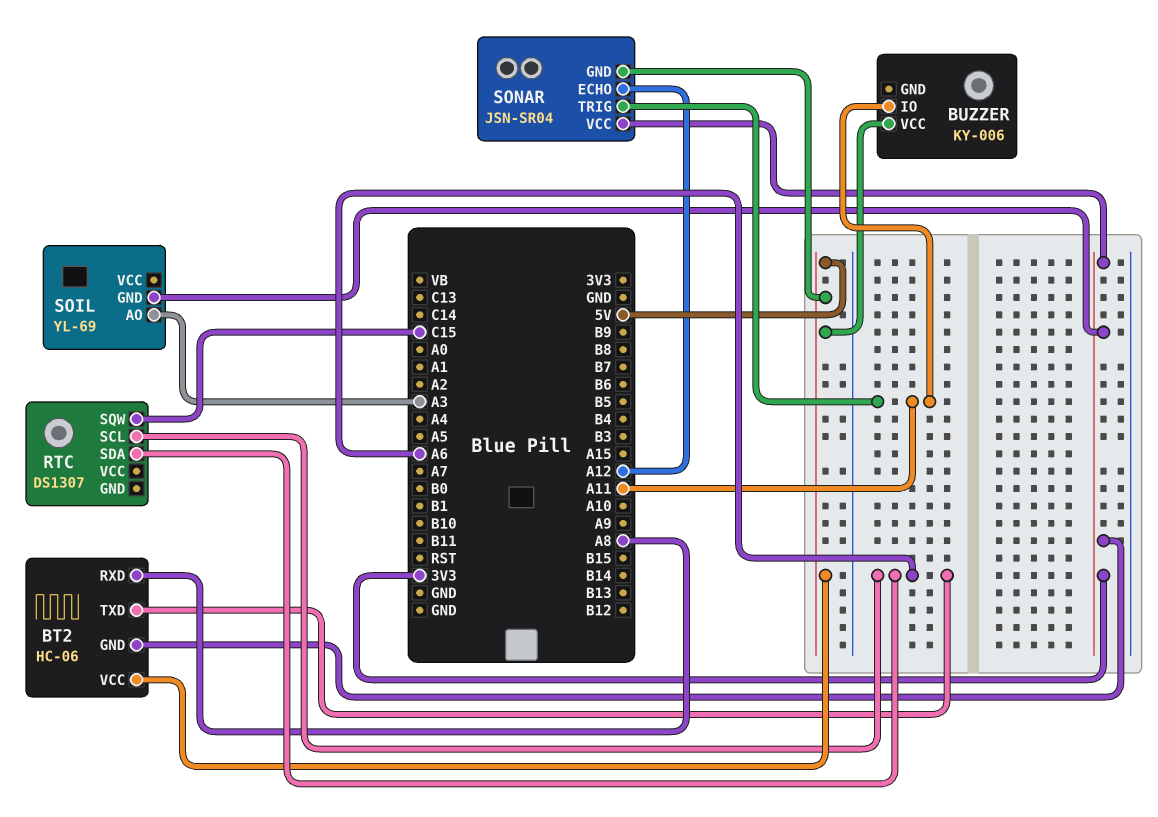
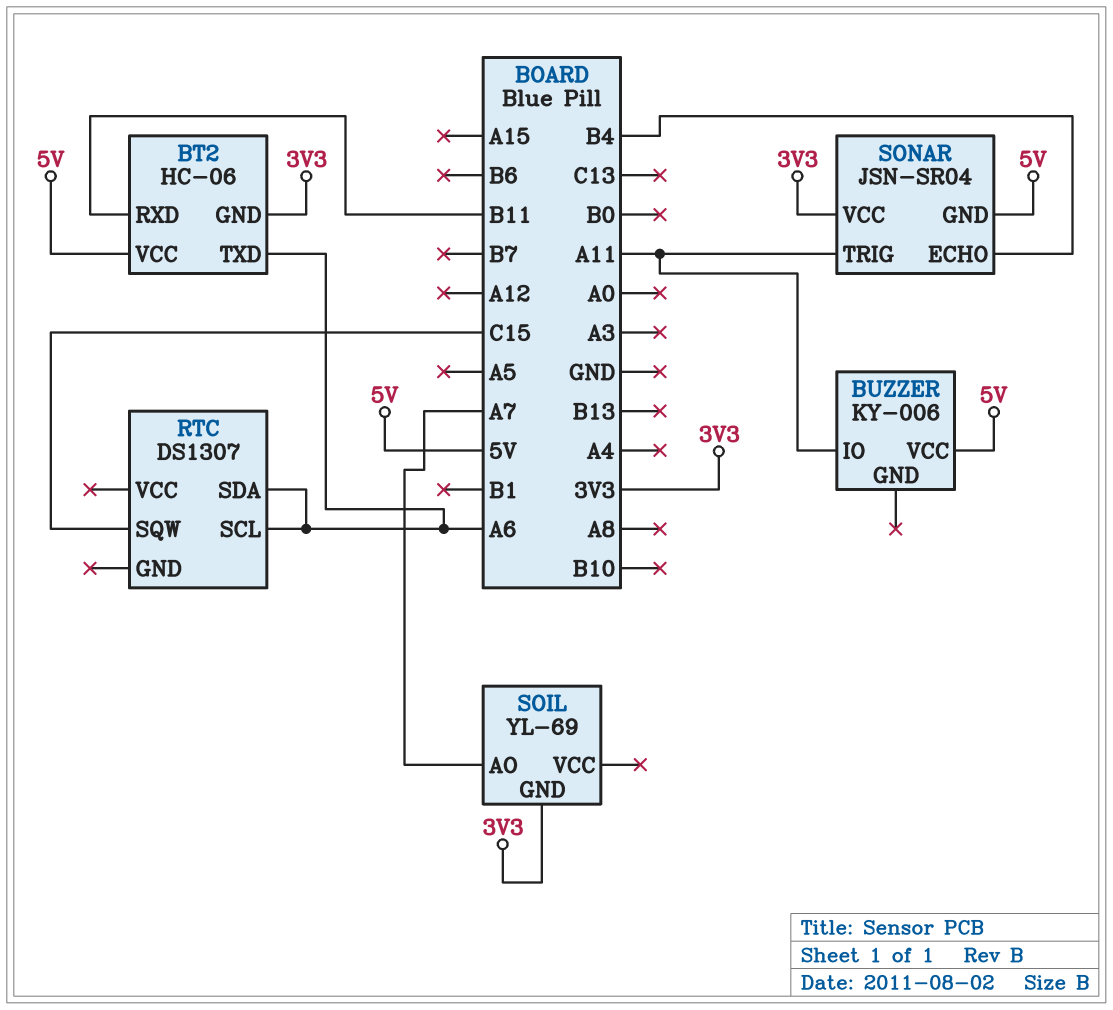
BT2 pin RXD: A8 -> B11
SOIL pin AO: A3 -> A7
SONAR pin ECHO: A12 -> B4

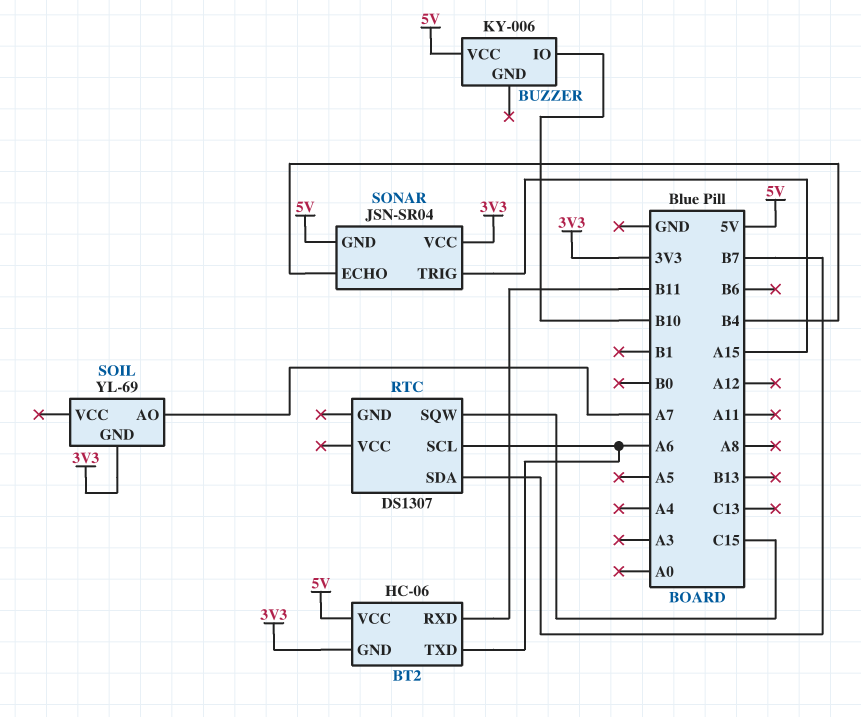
BUZZER pin IO: A11 -> B10
RTC pin SDA: A6 -> B7
SONAR pin TRIG: A11 -> A15

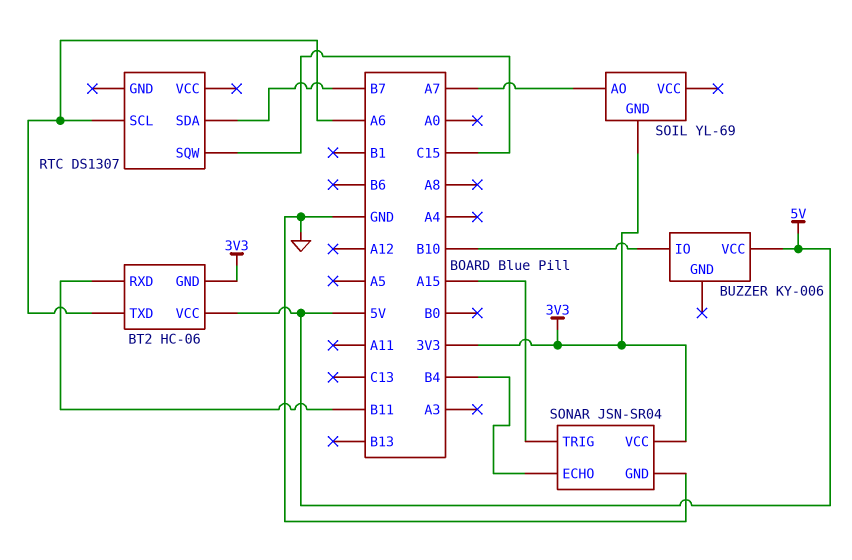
SONAR pin GND: 5V -> GND

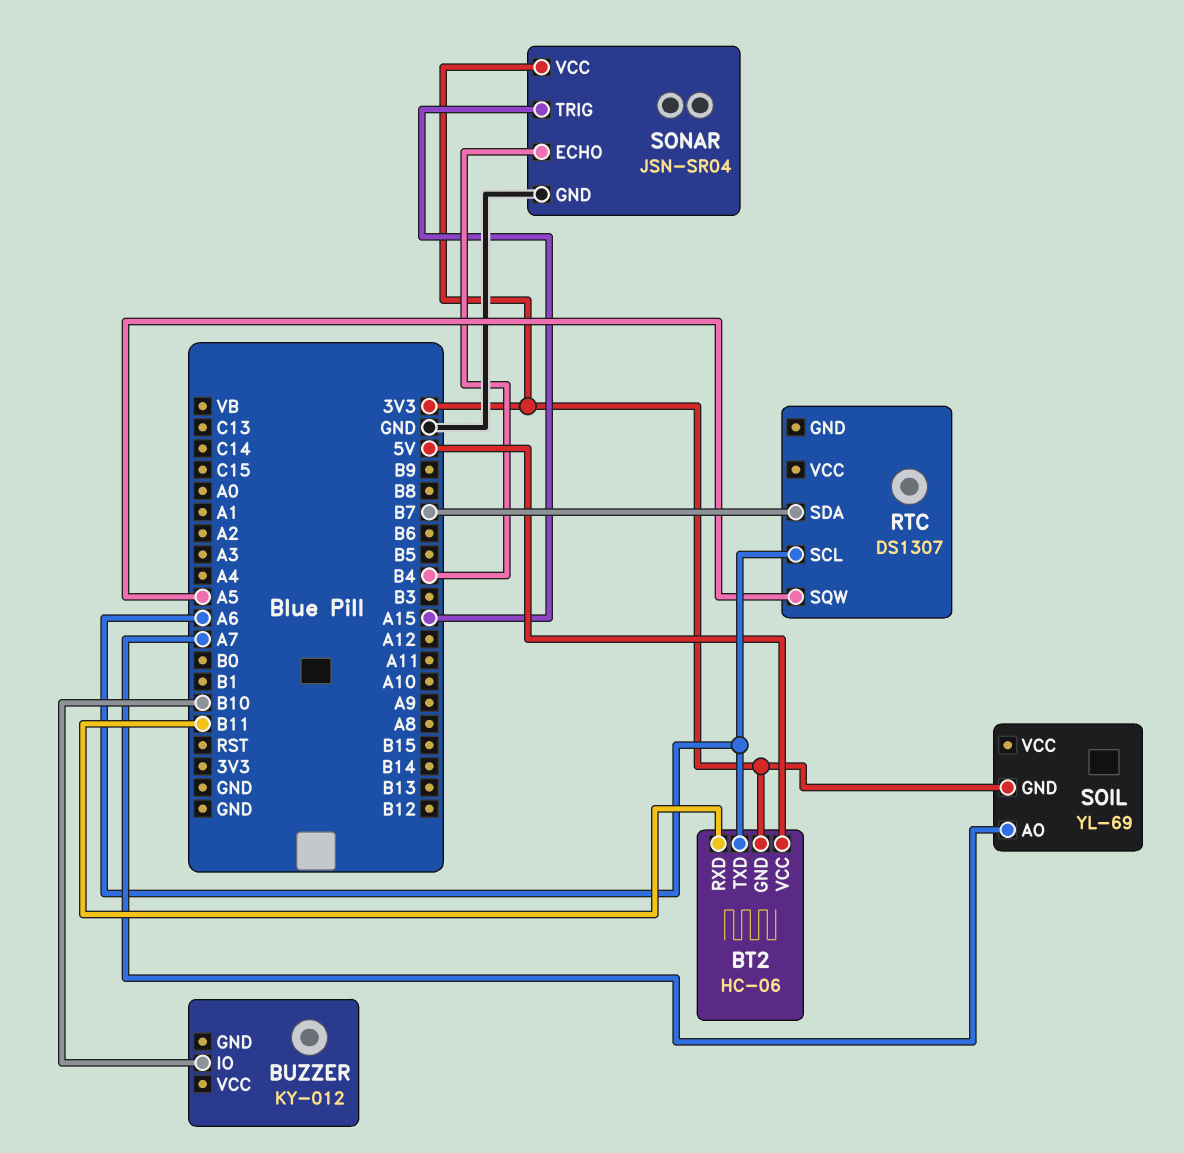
BUZZER: KY-006 -> KY-012
BUZZER pin VCC: 5V -> none
RTC pin SQW: C15 -> A5

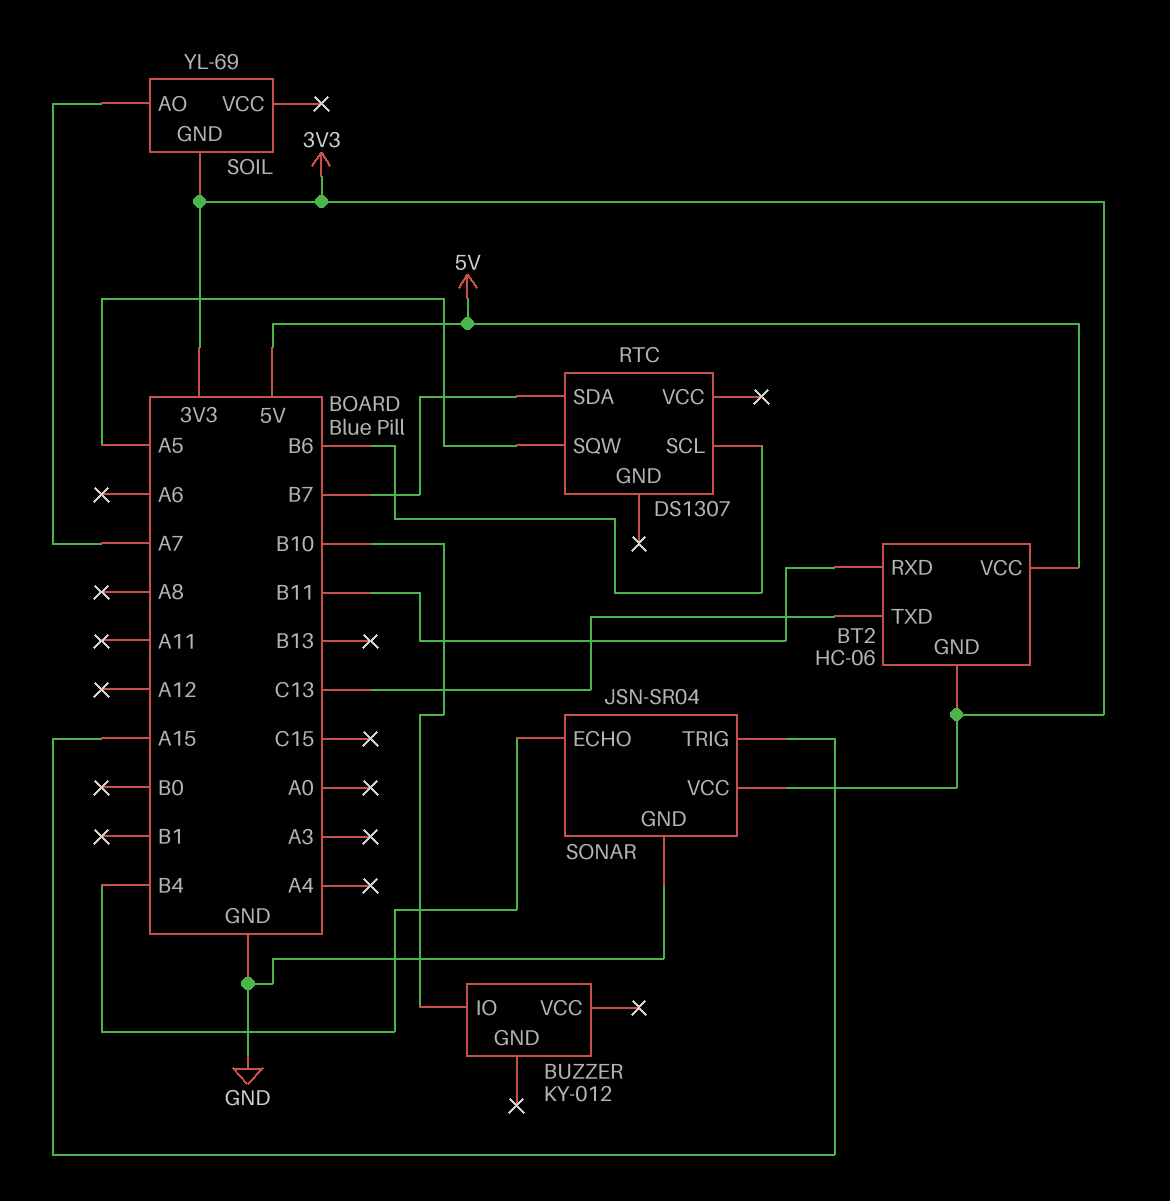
BT2 pin TXD: A6 -> C13
RTC pin SCL: A6 -> B6

